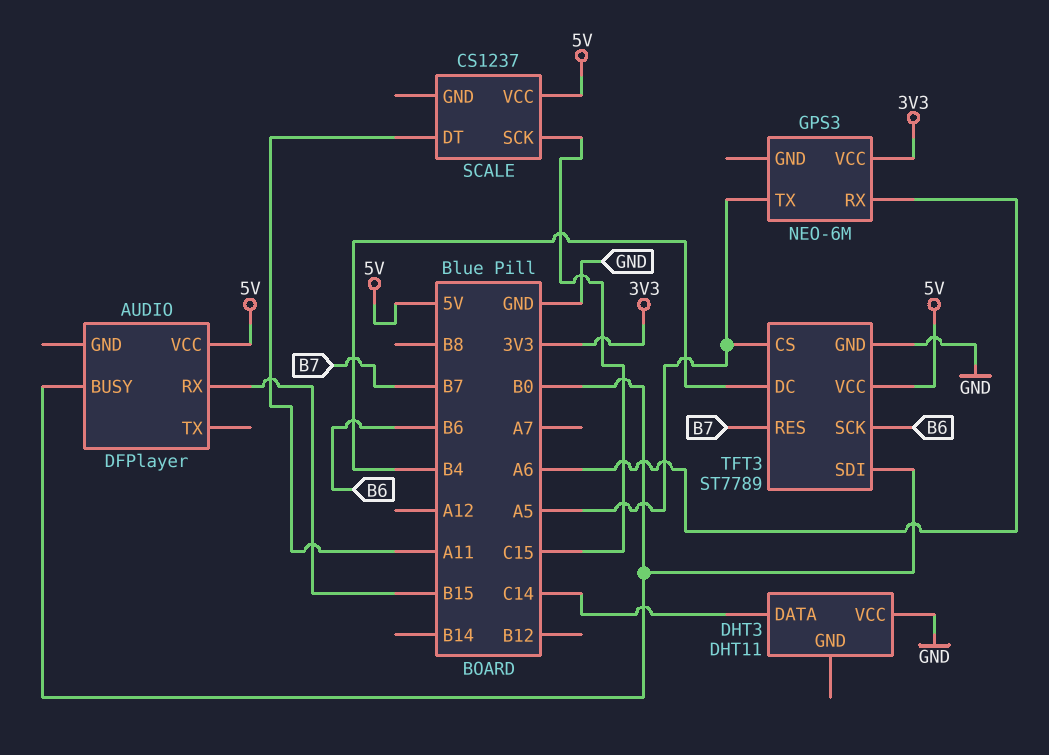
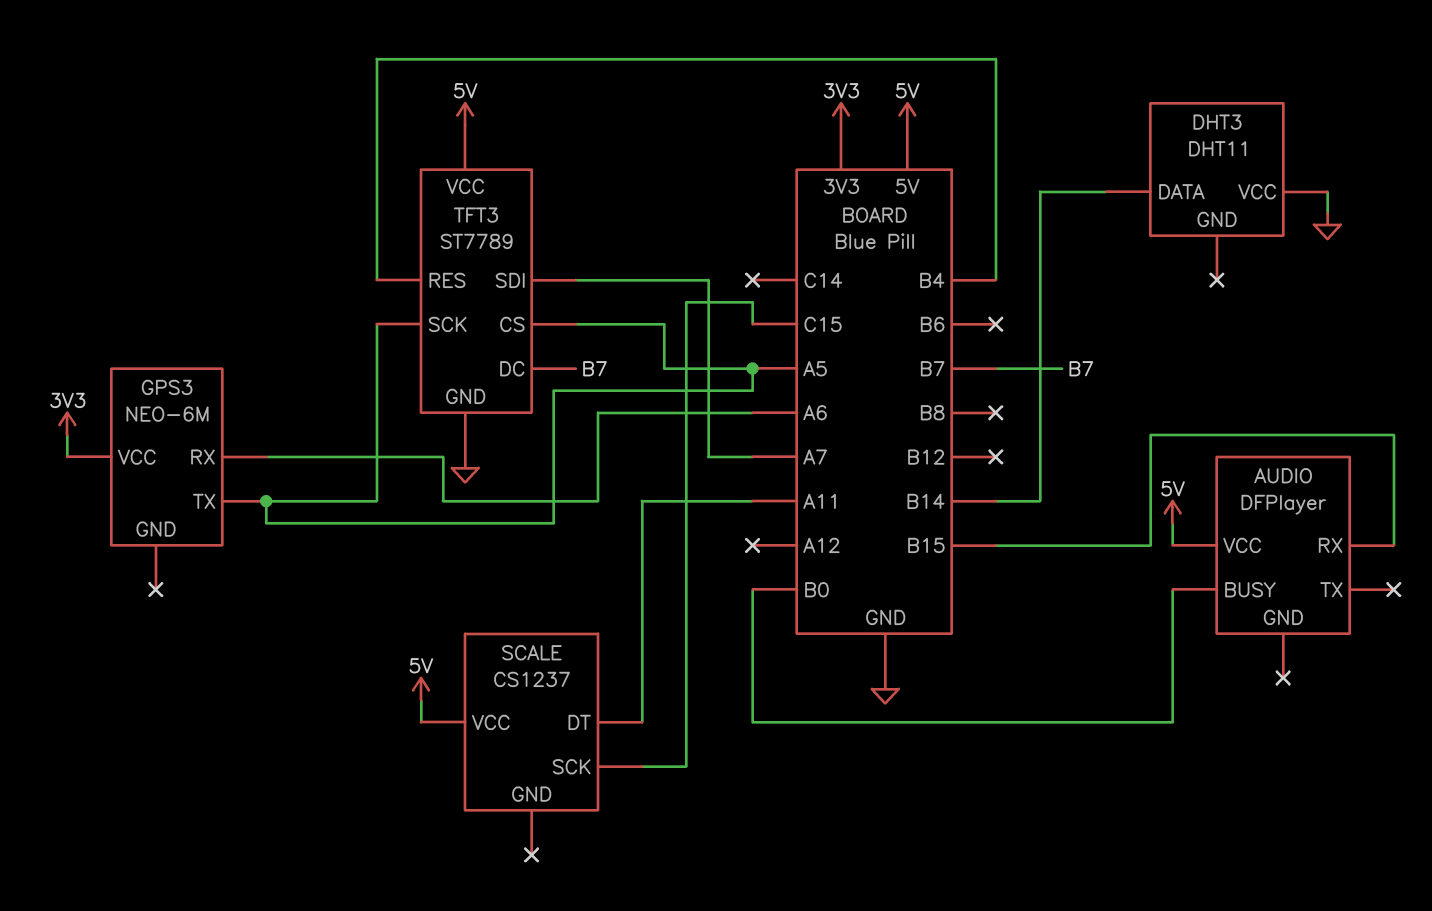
DHT3 pin DATA: C14 -> B14
TFT3 pin DC: B4 -> B7
TFT3 pin RES: B7 -> B4
TFT3 pin SCK: B6 -> A5
TFT3 pin SDI: B0 -> A7

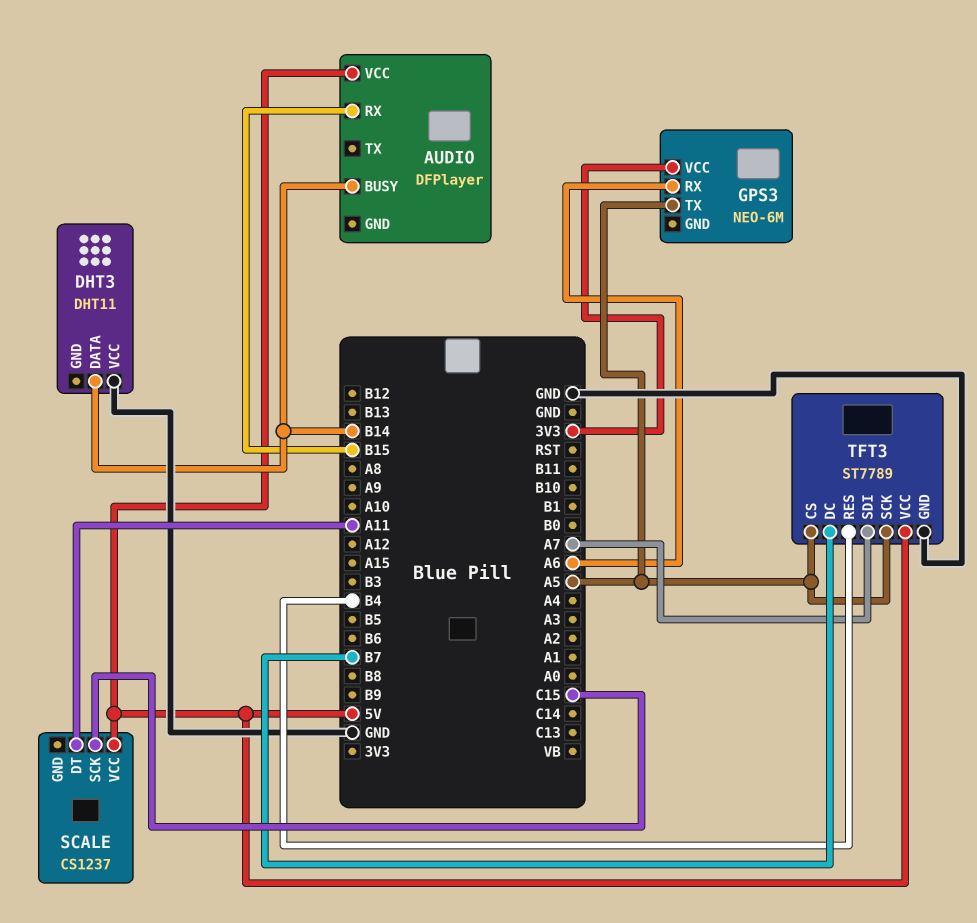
AUDIO pin BUSY: B0 -> B14

